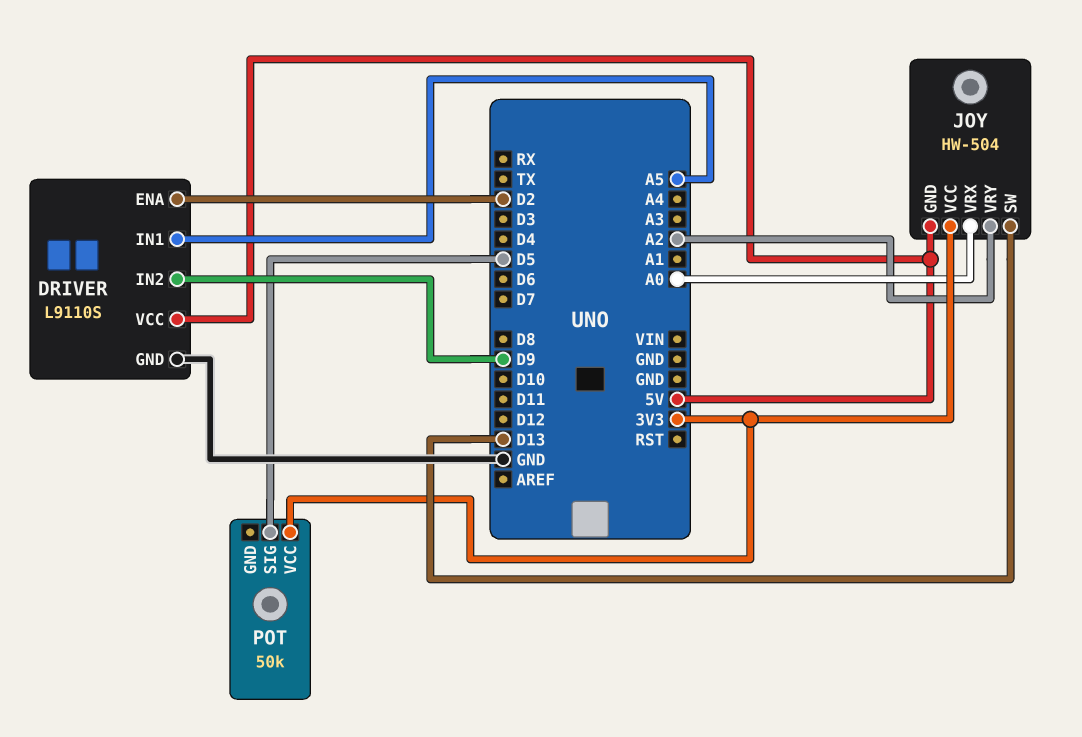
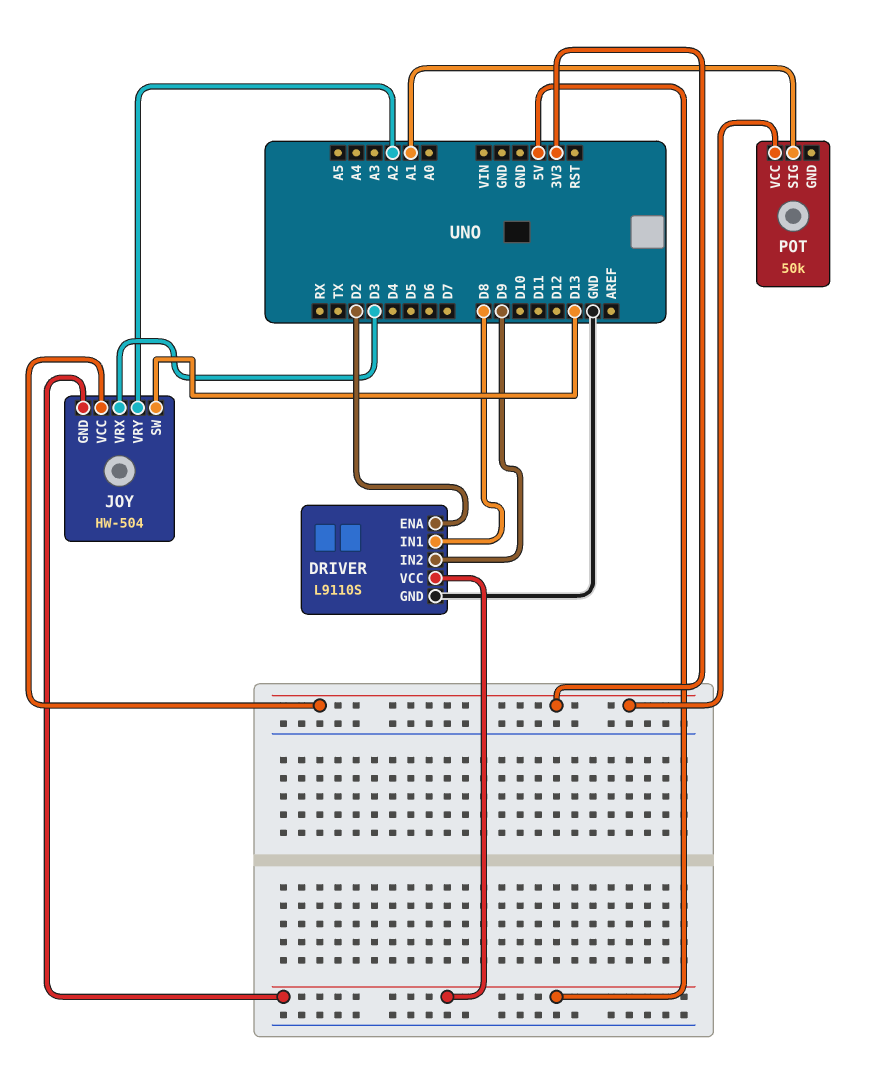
DRIVER pin IN1: A5 -> D8
JOY pin VRX: A0 -> D3
POT pin SIG: D5 -> A1

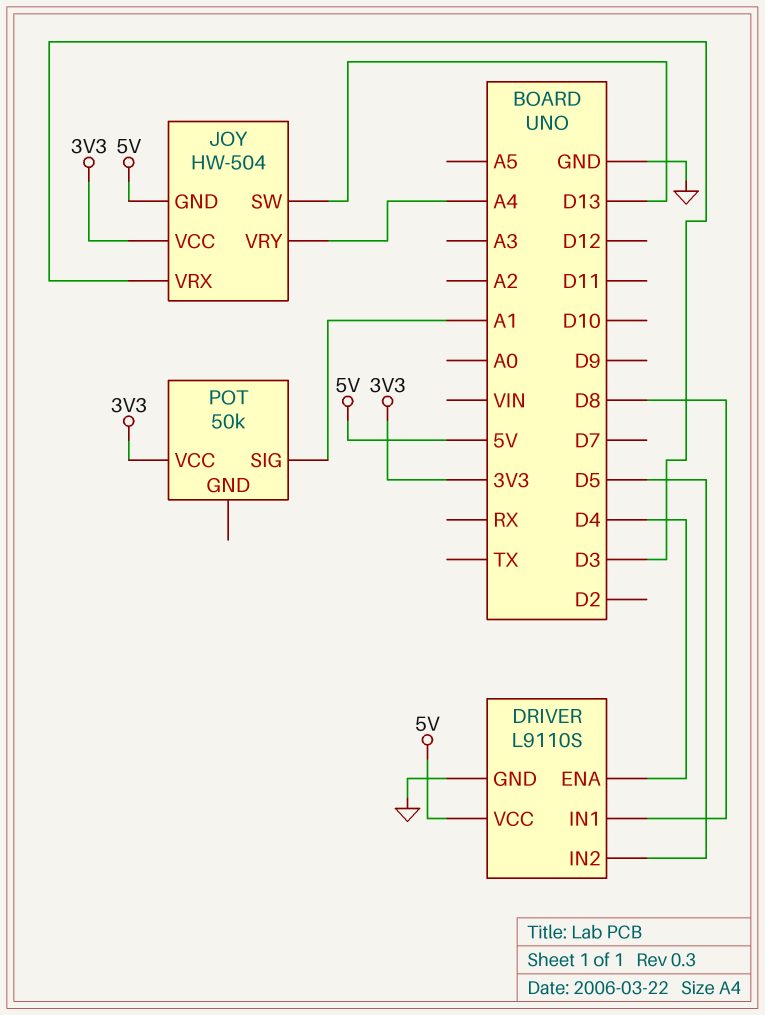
DRIVER pin ENA: D2 -> D4
DRIVER pin IN2: D9 -> D5
JOY pin VRY: A2 -> A4

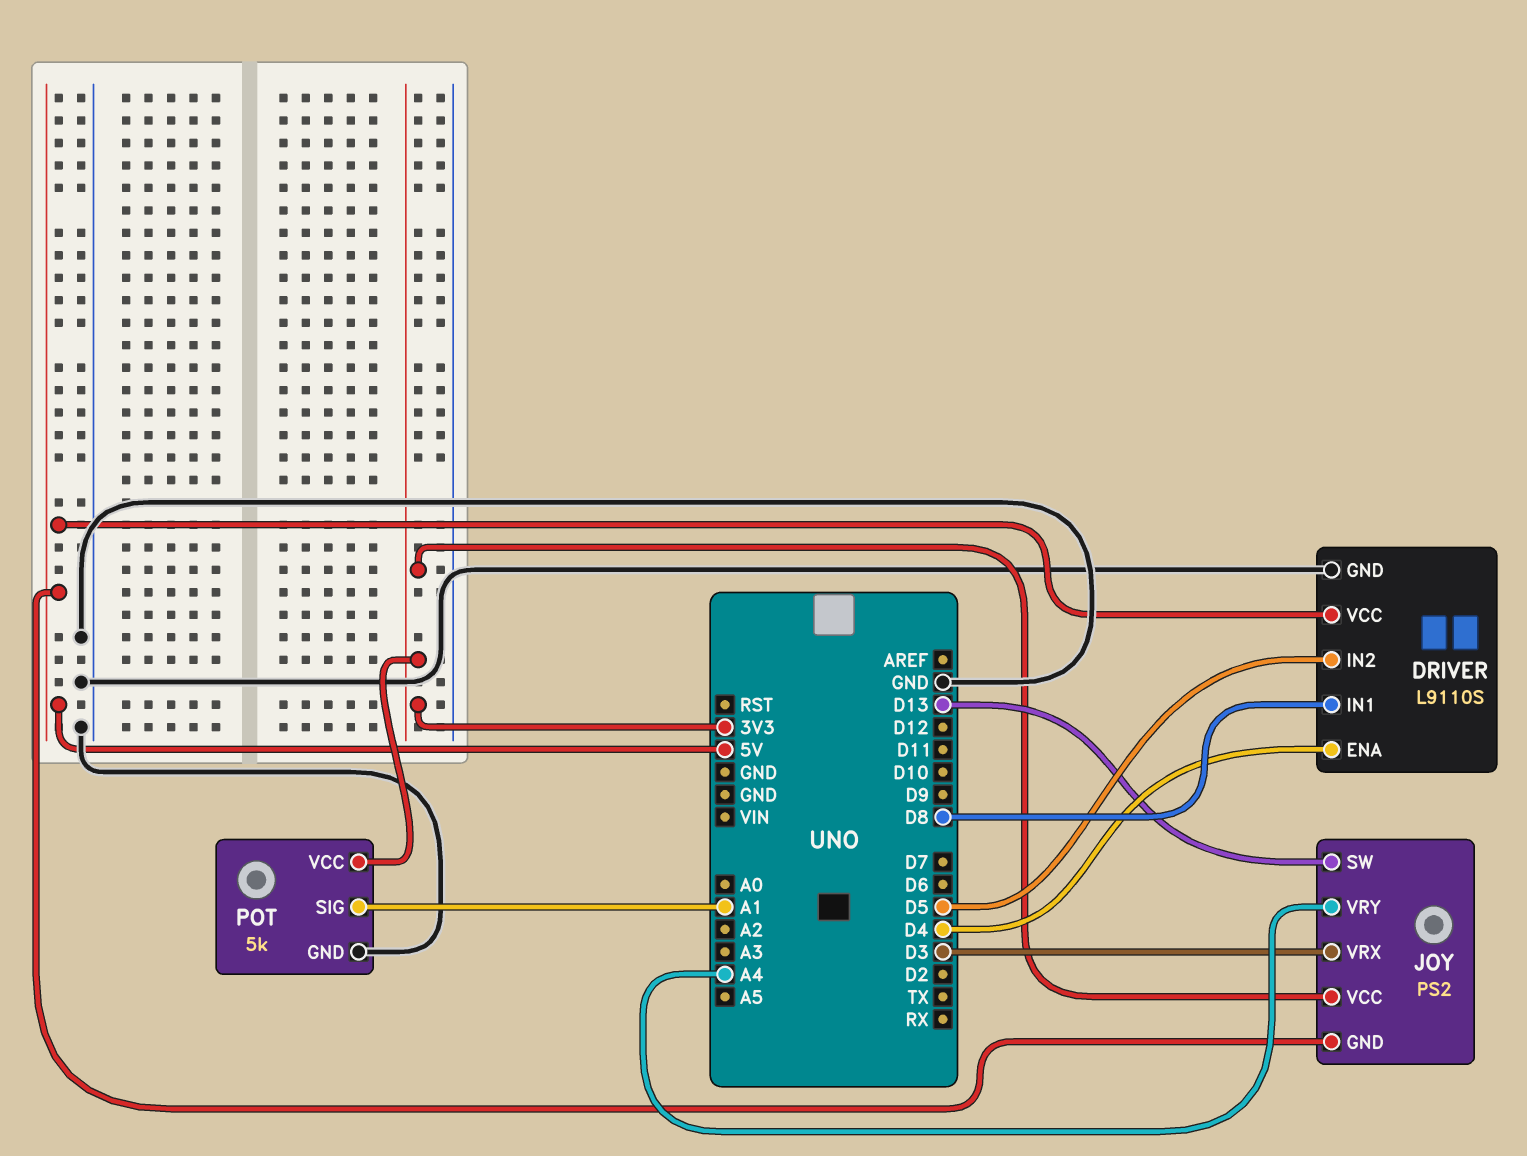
JOY: HW-504 -> PS2
POT: 50k -> 5k
POT pin GND: none -> GND

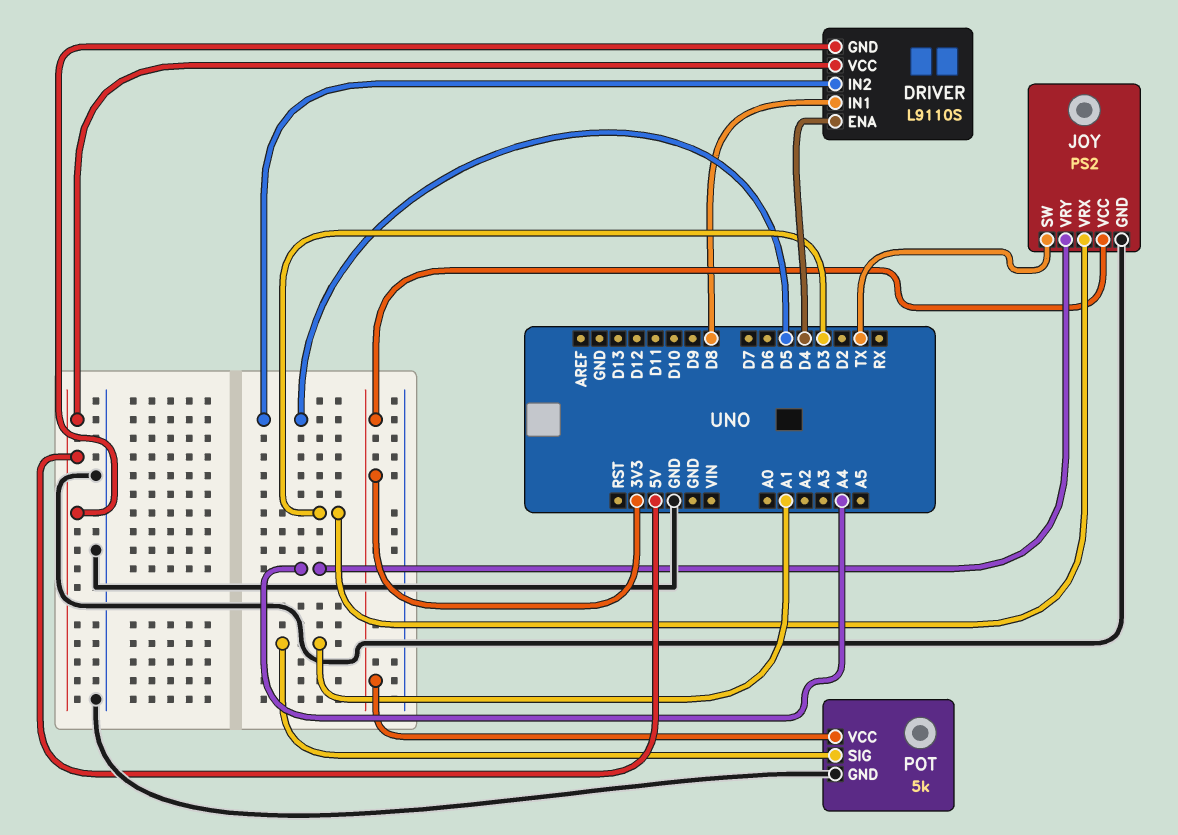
DRIVER pin GND: GND -> 5V
JOY pin GND: 5V -> GND
JOY pin SW: D13 -> TX

